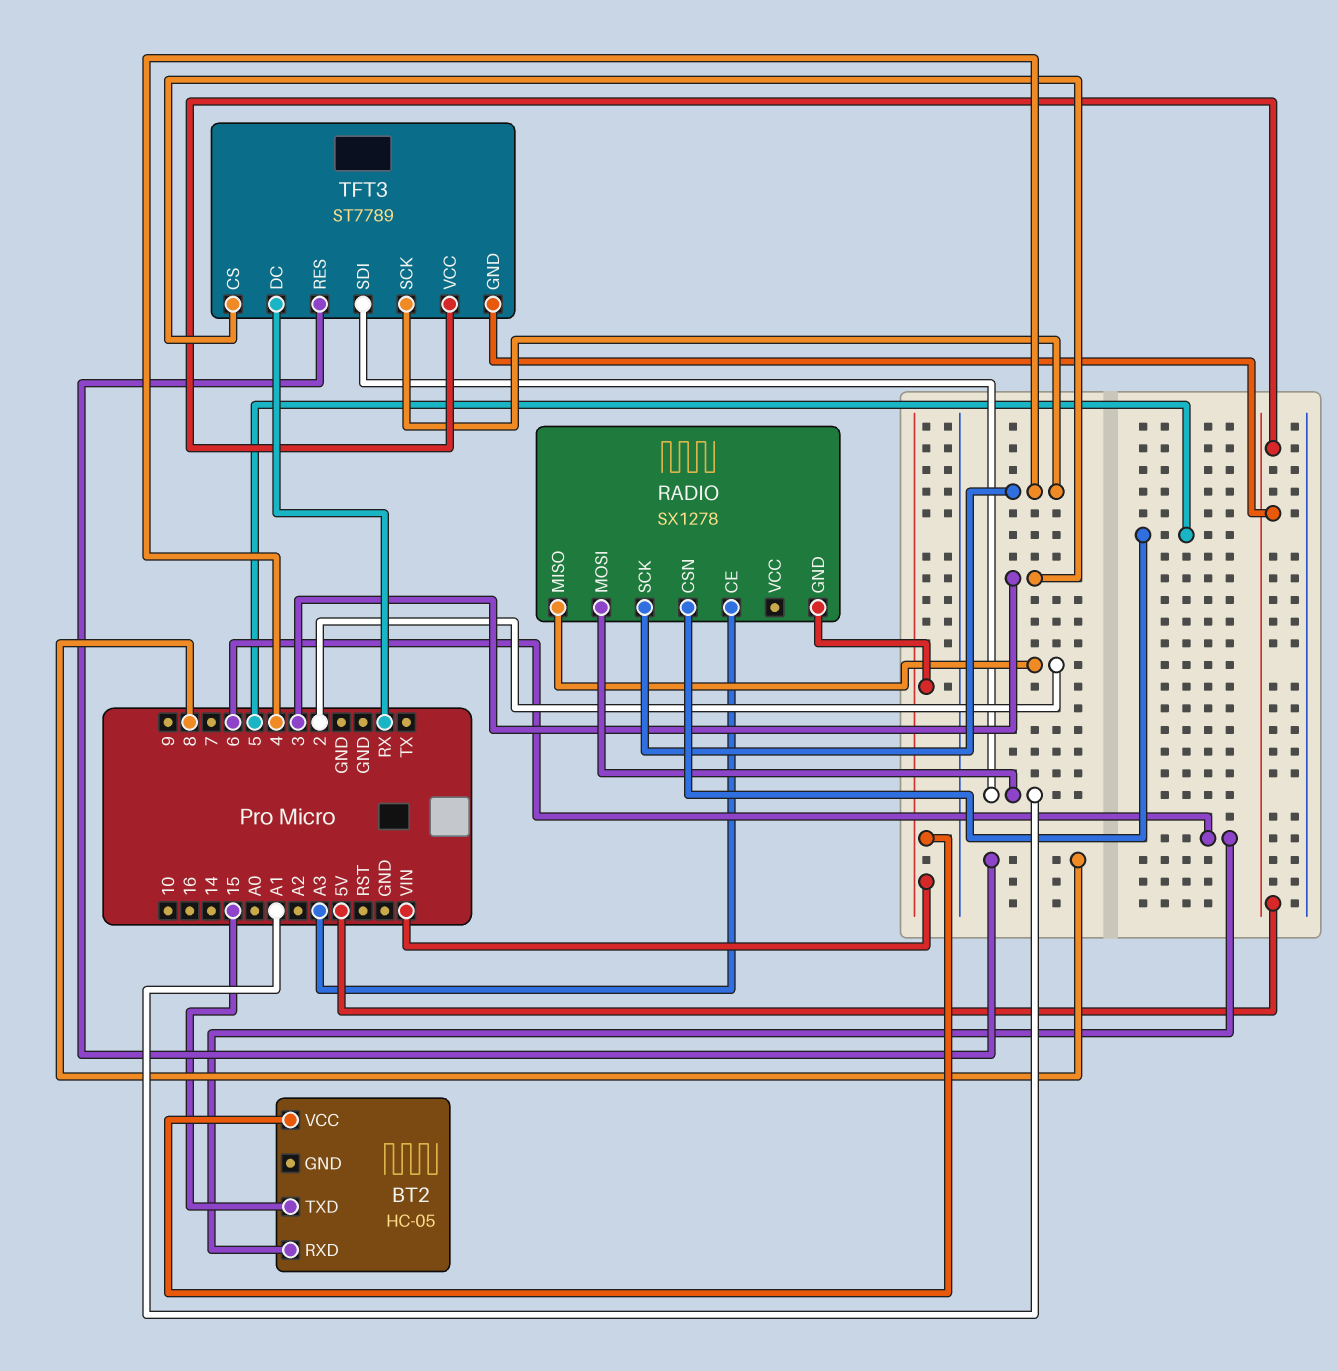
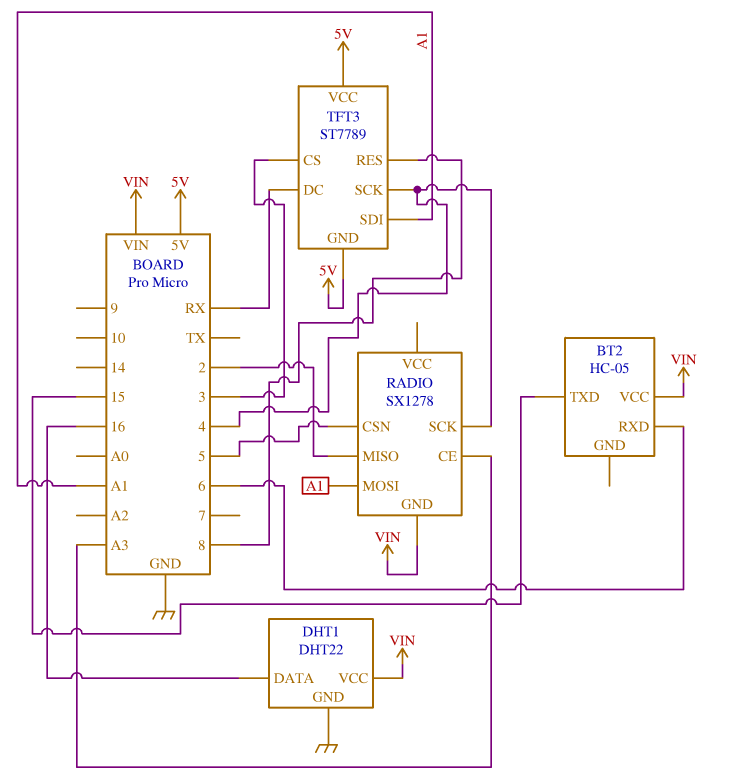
DHT1: none -> DHT22
DHT1 pin DATA: none -> 16
DHT1 pin GND: none -> GND
DHT1 pin VCC: none -> VIN

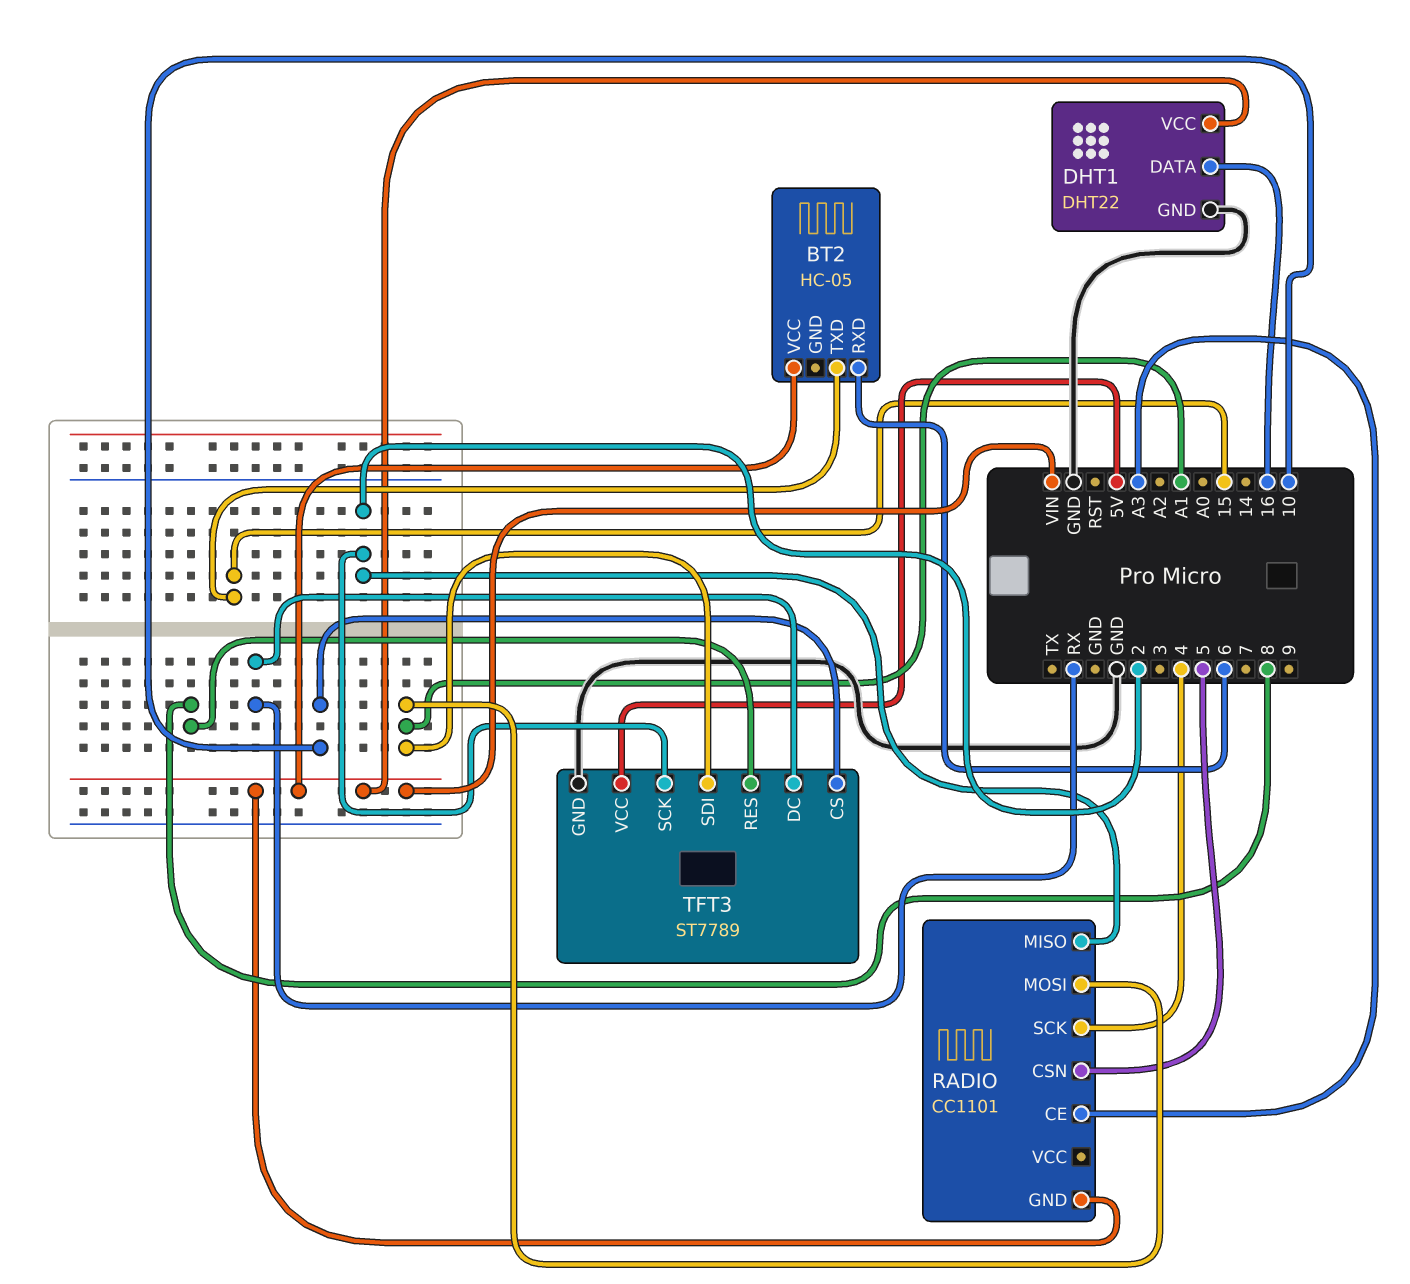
RADIO: SX1278 -> CC1101
TFT3 pin CS: 3 -> 10
TFT3 pin GND: 5V -> GND
TFT3 pin SCK: 4 -> 2

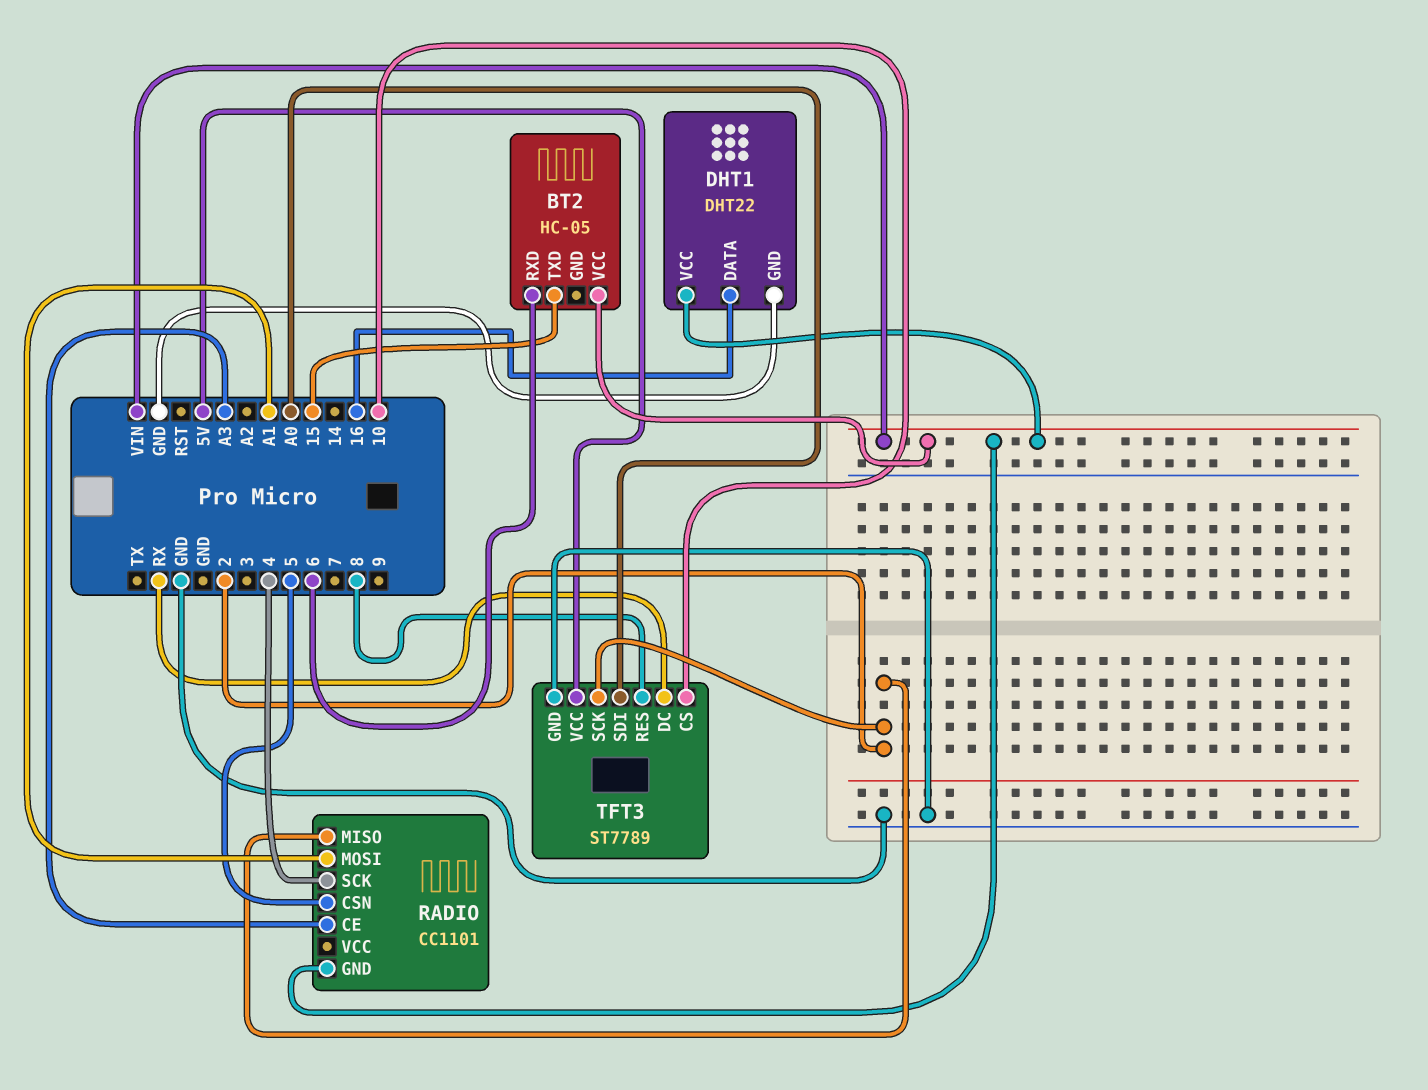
TFT3 pin SDI: A1 -> A0

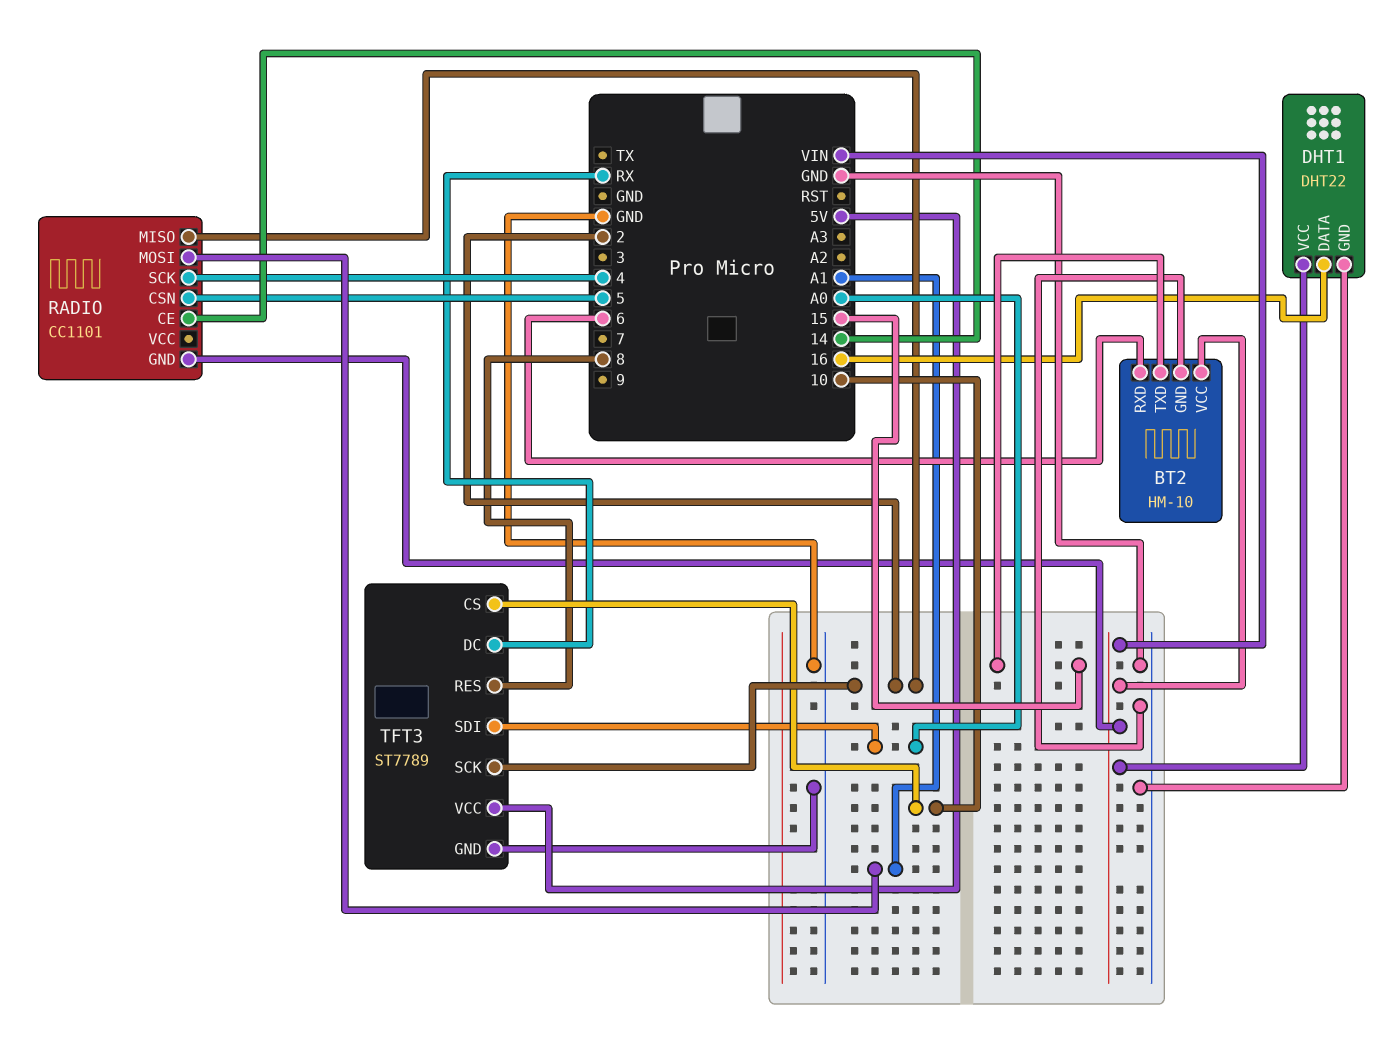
BT2: HC-05 -> HM-10
BT2 pin GND: none -> GND
RADIO pin CE: A3 -> 14

